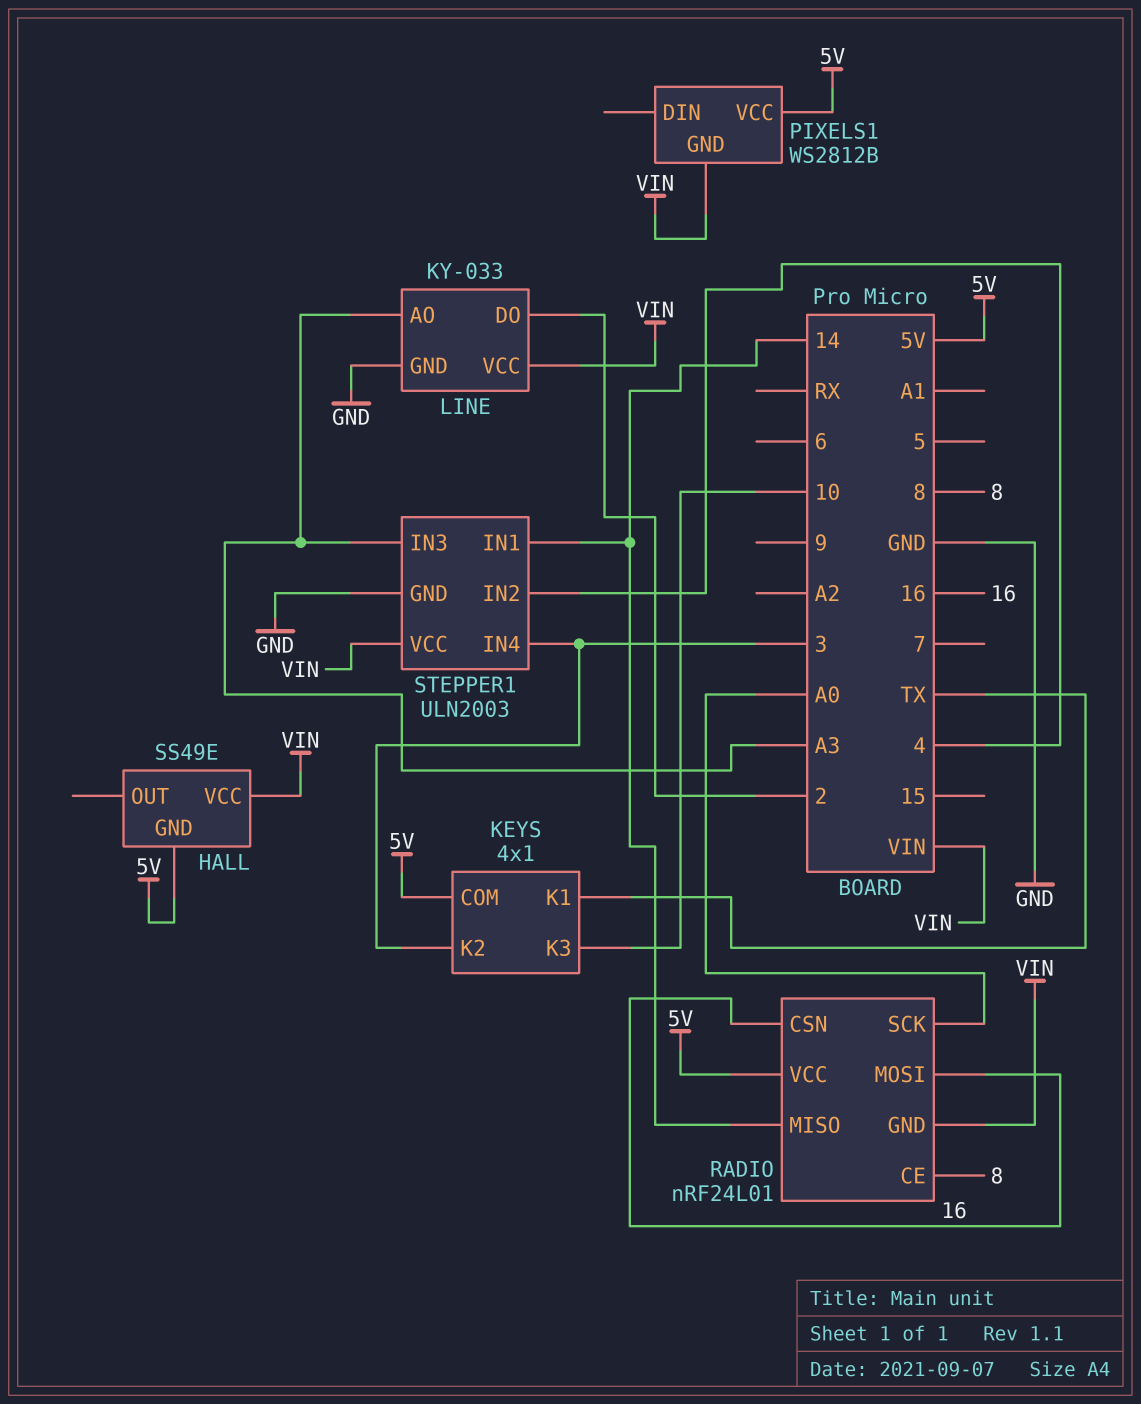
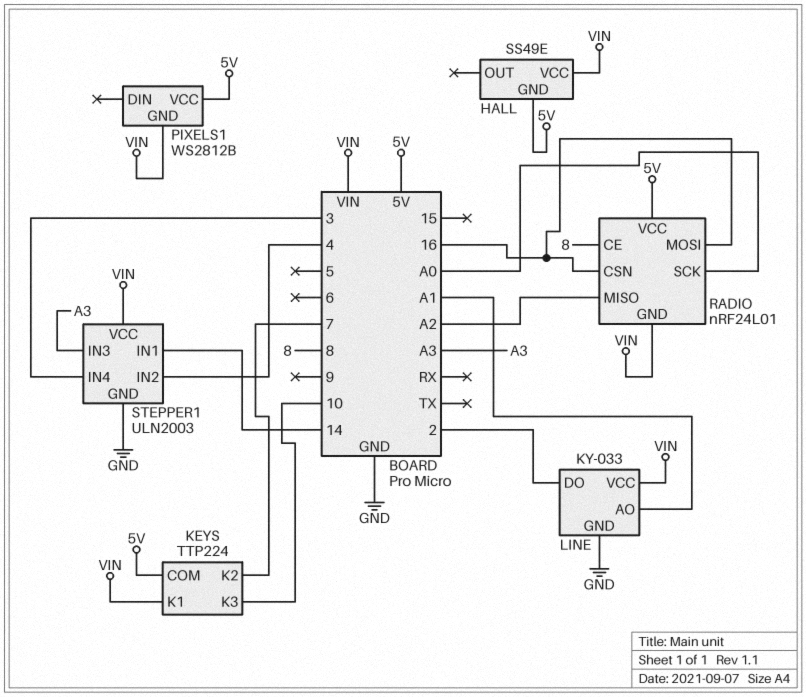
KEYS: 4x1 -> TTP224
KEYS pin K1: TX -> VIN
KEYS pin K2: 3 -> 7
LINE pin AO: A3 -> A1
RADIO pin MISO: 14 -> A2

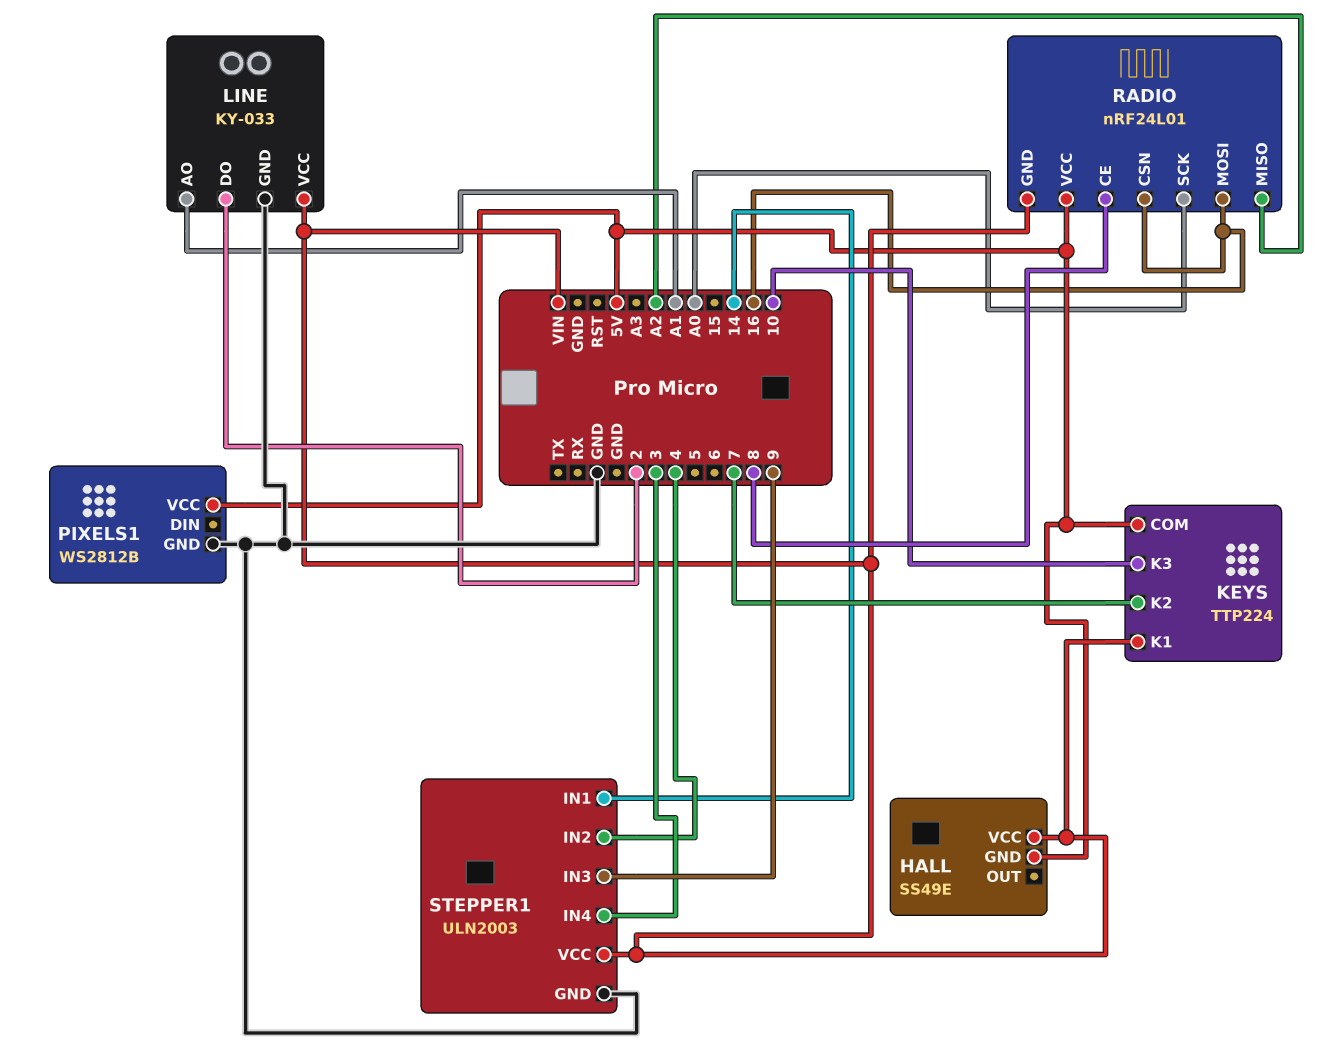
PIXELS1 pin GND: VIN -> GND
STEPPER1 pin IN3: A3 -> 9

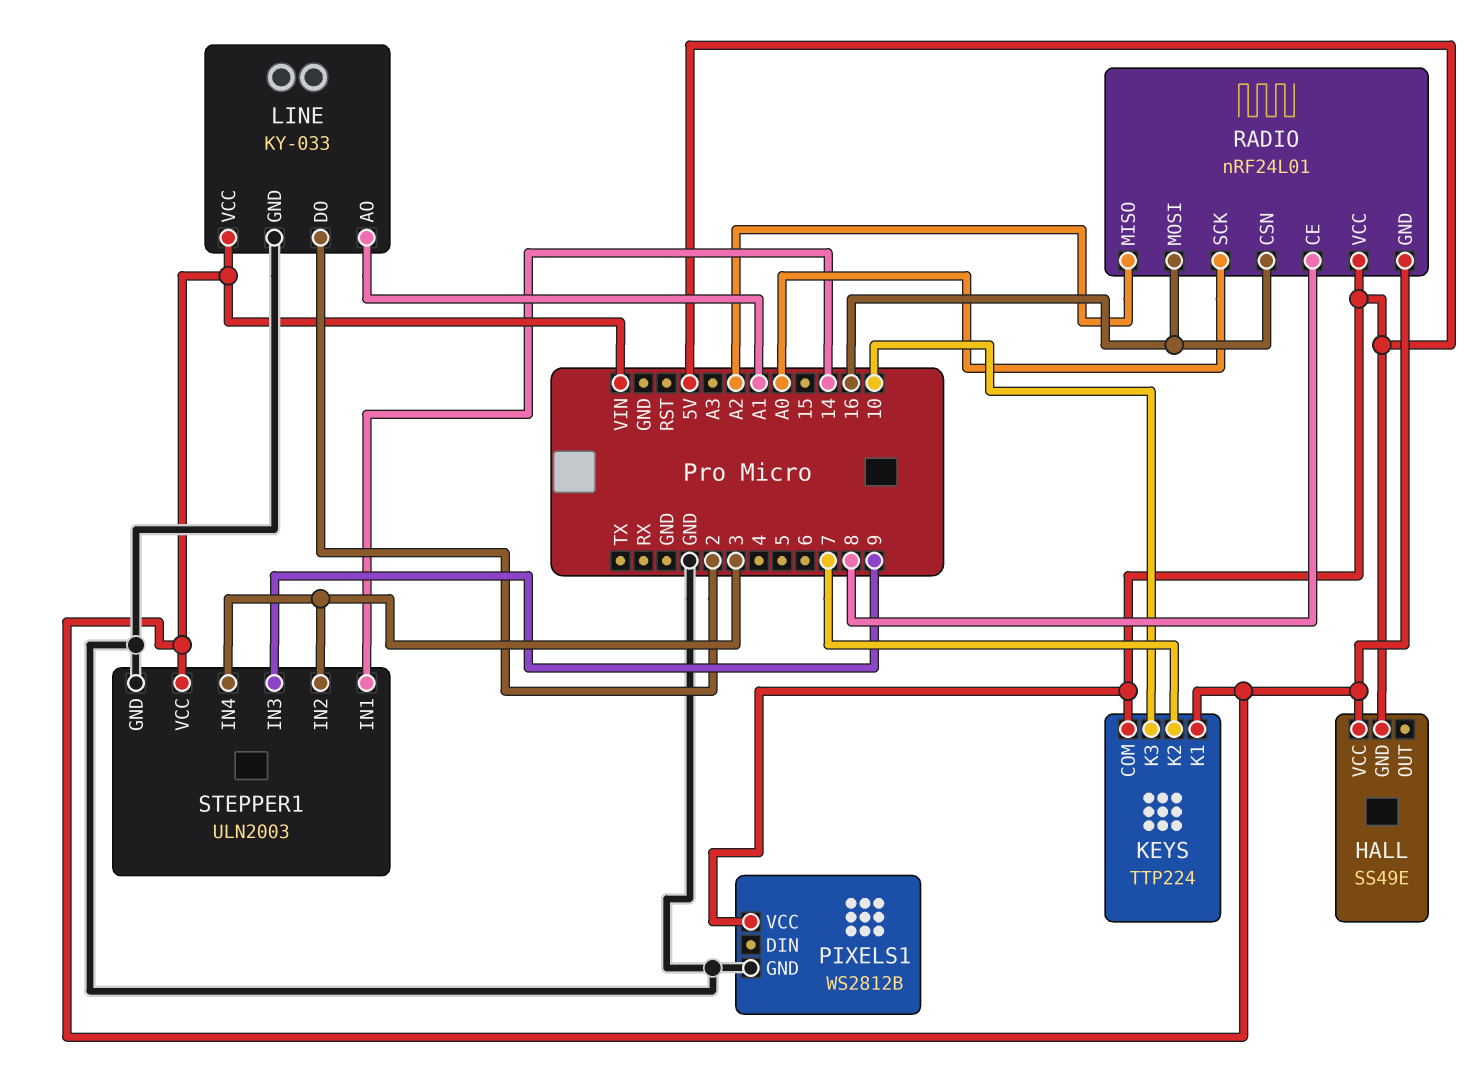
STEPPER1 pin IN2: 4 -> 3

